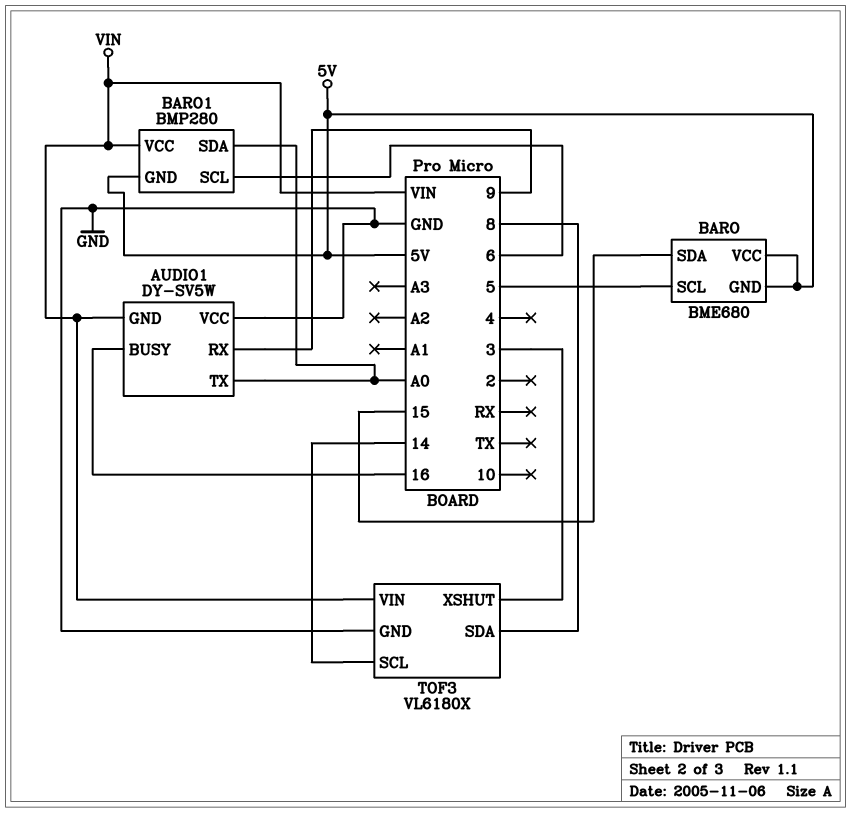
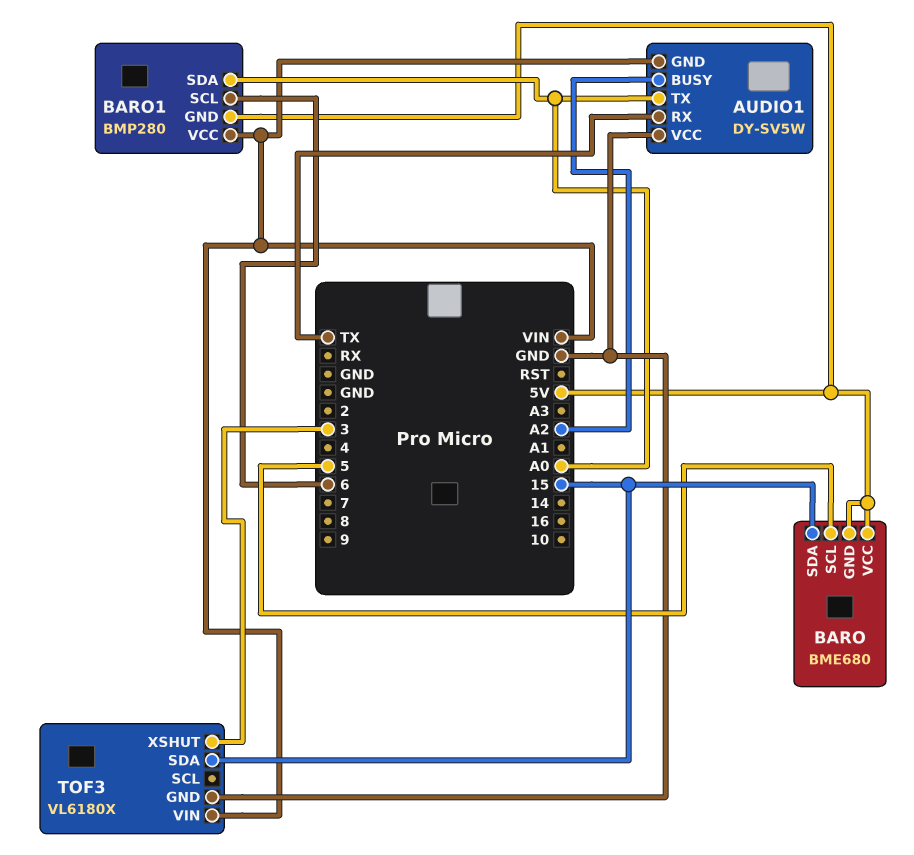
AUDIO1 pin BUSY: 16 -> A2
AUDIO1 pin RX: 9 -> TX
TOF3 pin SCL: 14 -> none
TOF3 pin SDA: 8 -> 15

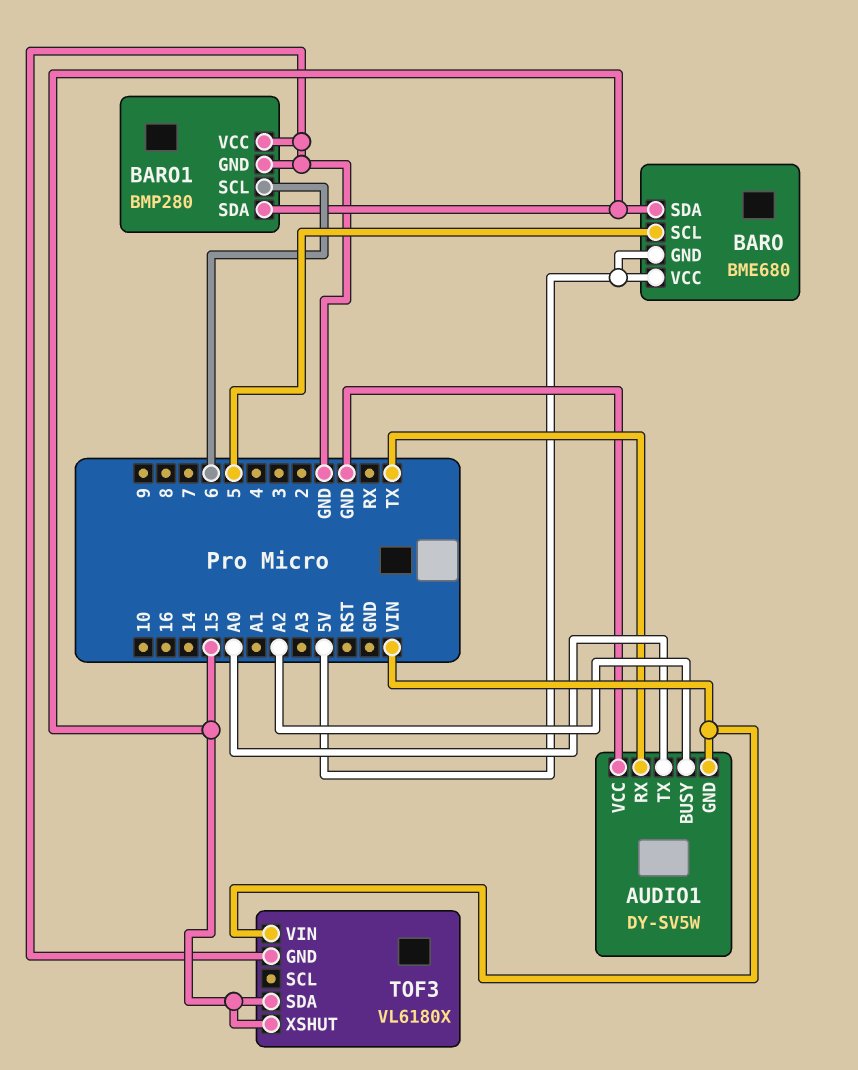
BARO1 pin GND: 5V -> GND
BARO1 pin SDA: A0 -> 15
BARO1 pin VCC: VIN -> GND
TOF3 pin XSHUT: 3 -> 15

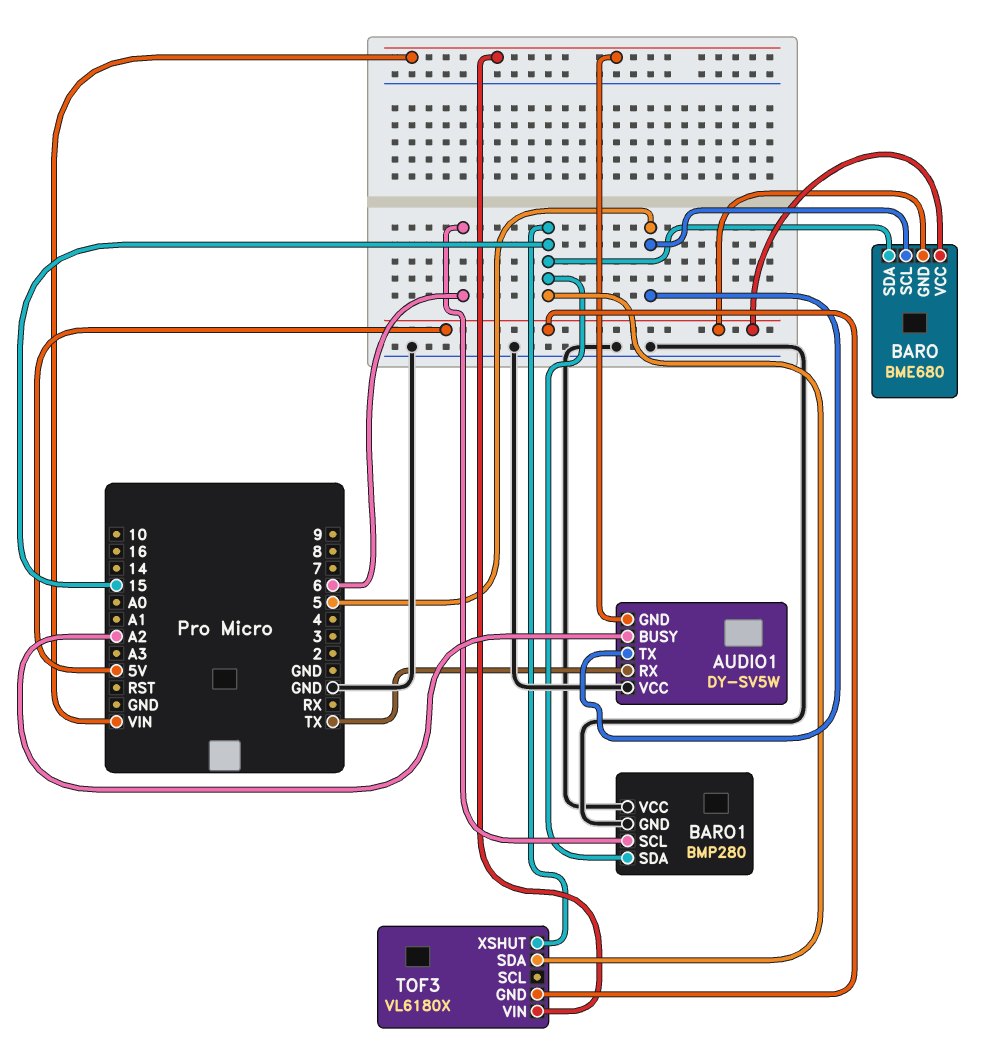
AUDIO1 pin TX: A0 -> 5
TOF3 pin GND: GND -> 5V

